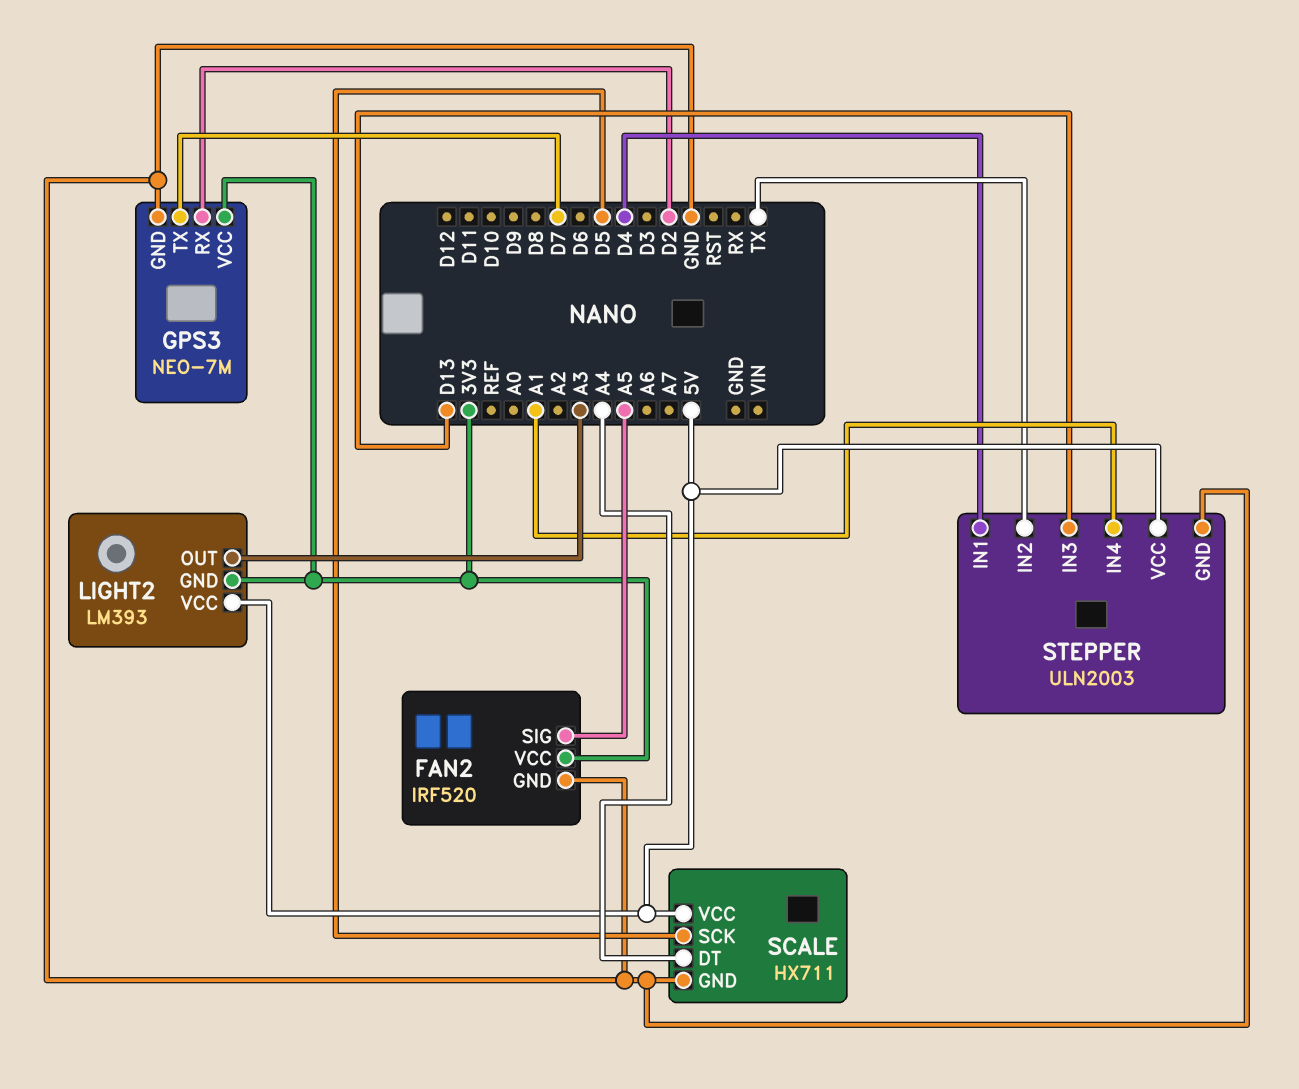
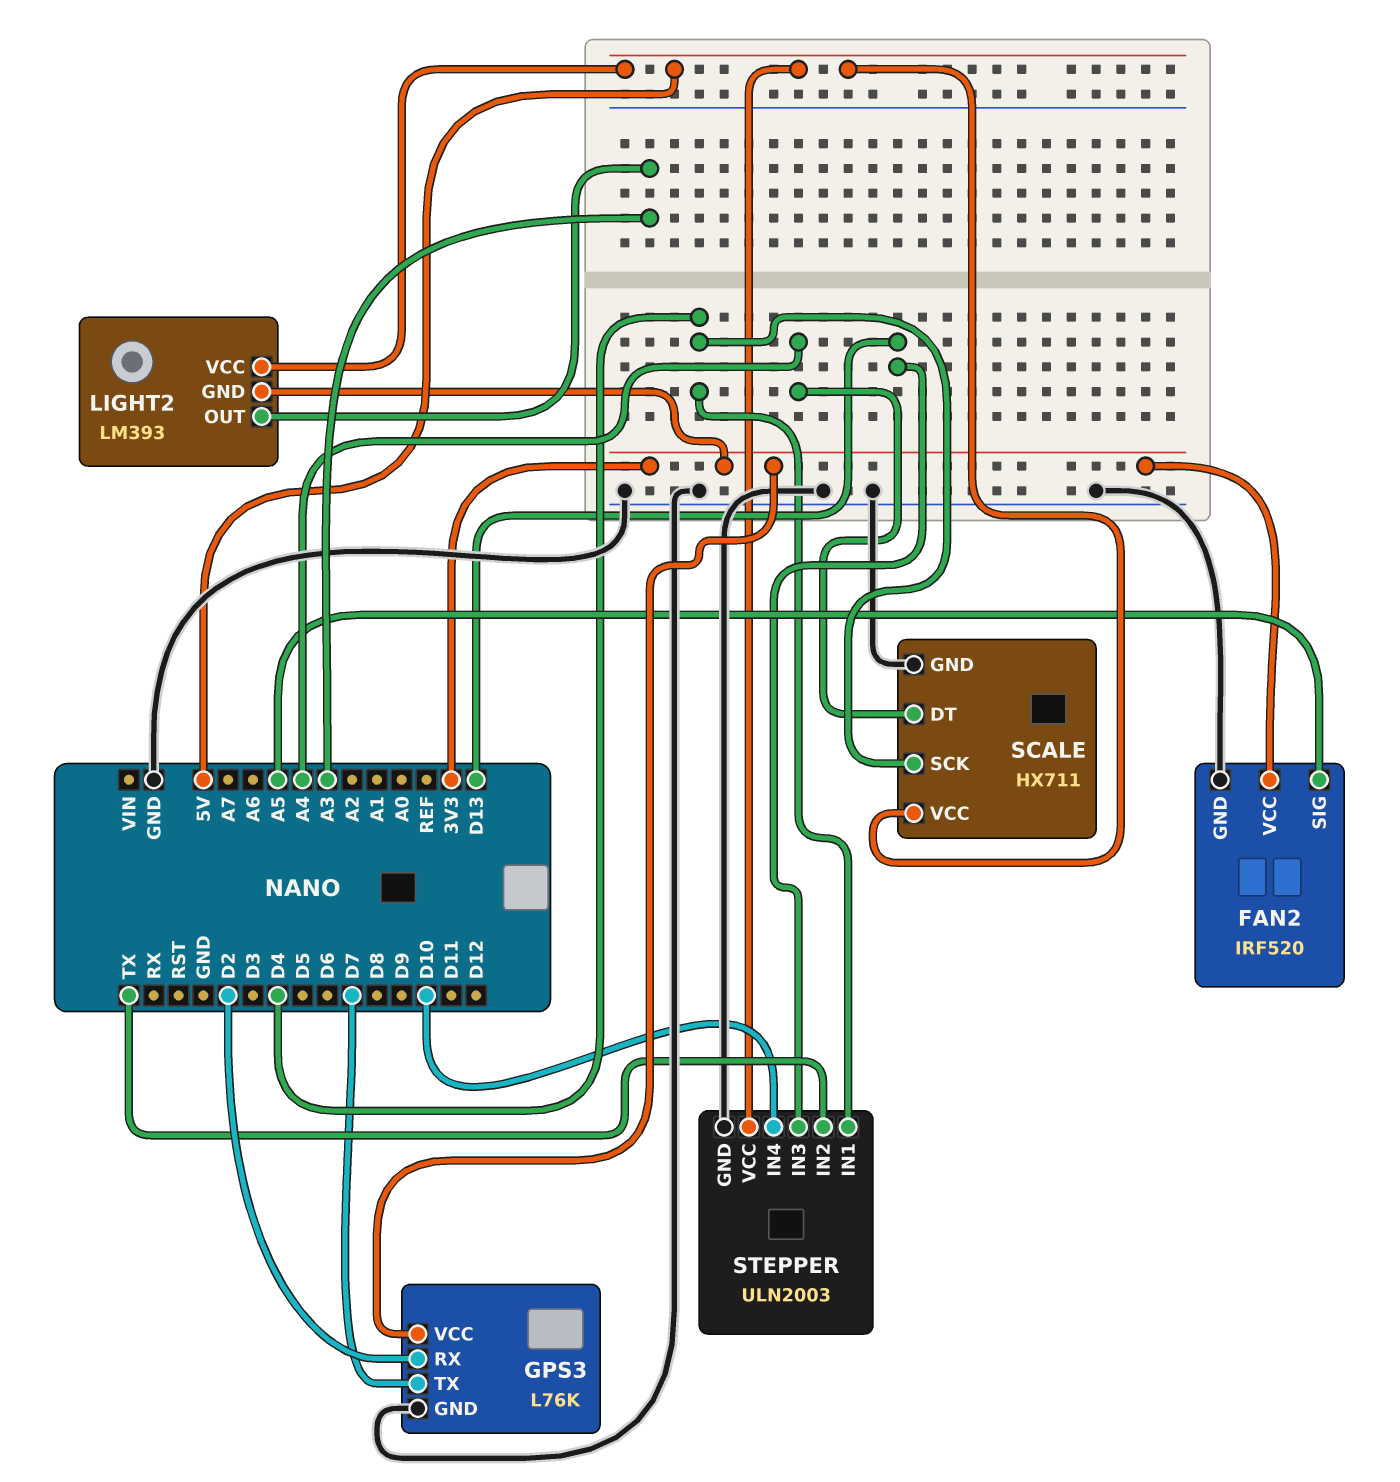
GPS3: NEO-7M -> L76K
SCALE pin SCK: D5 -> D4
STEPPER pin IN4: A1 -> D10

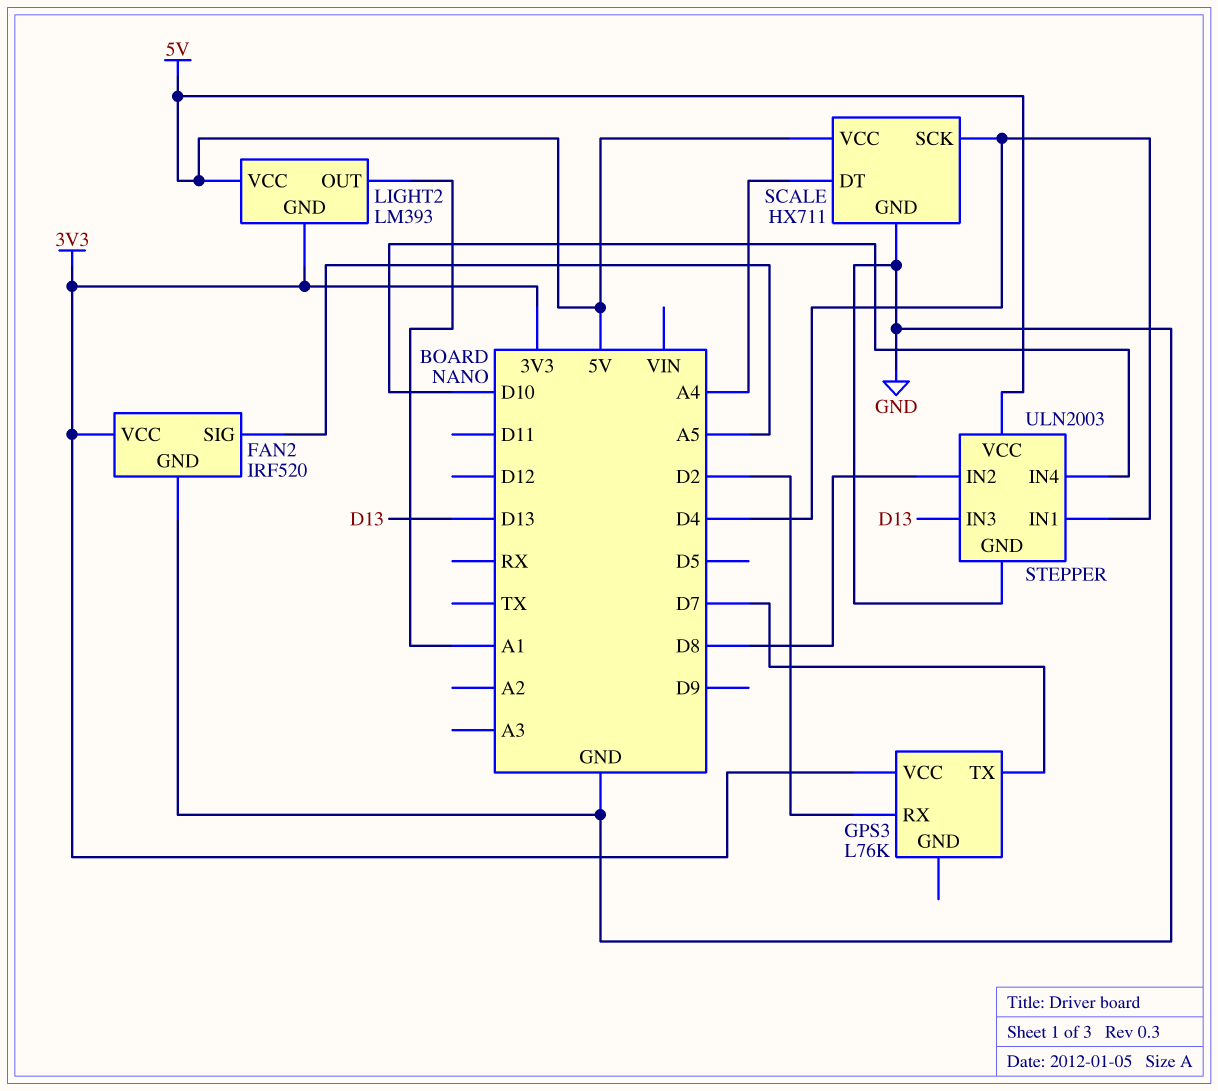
GPS3 pin GND: GND -> none
LIGHT2 pin OUT: A3 -> A1
STEPPER pin IN2: TX -> D8

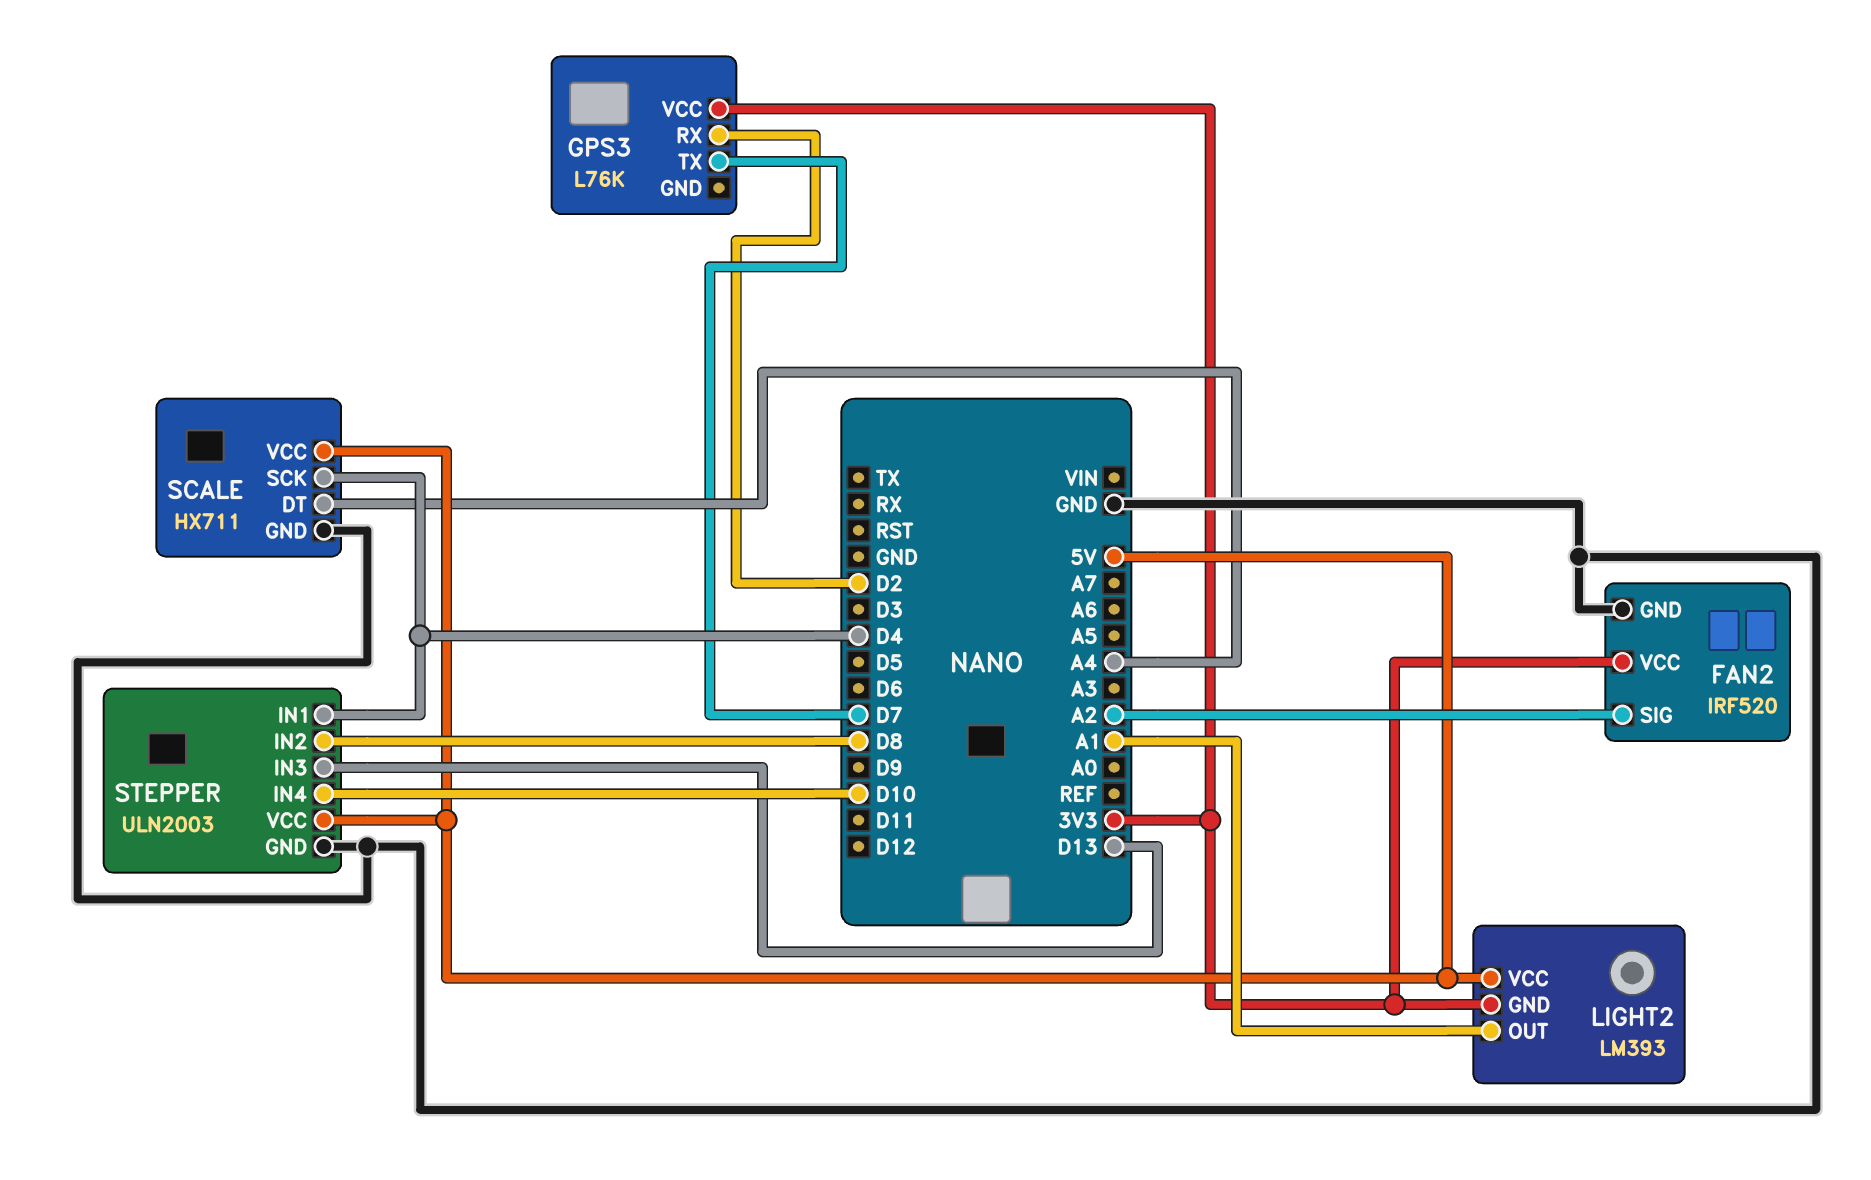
FAN2 pin SIG: A5 -> A2

